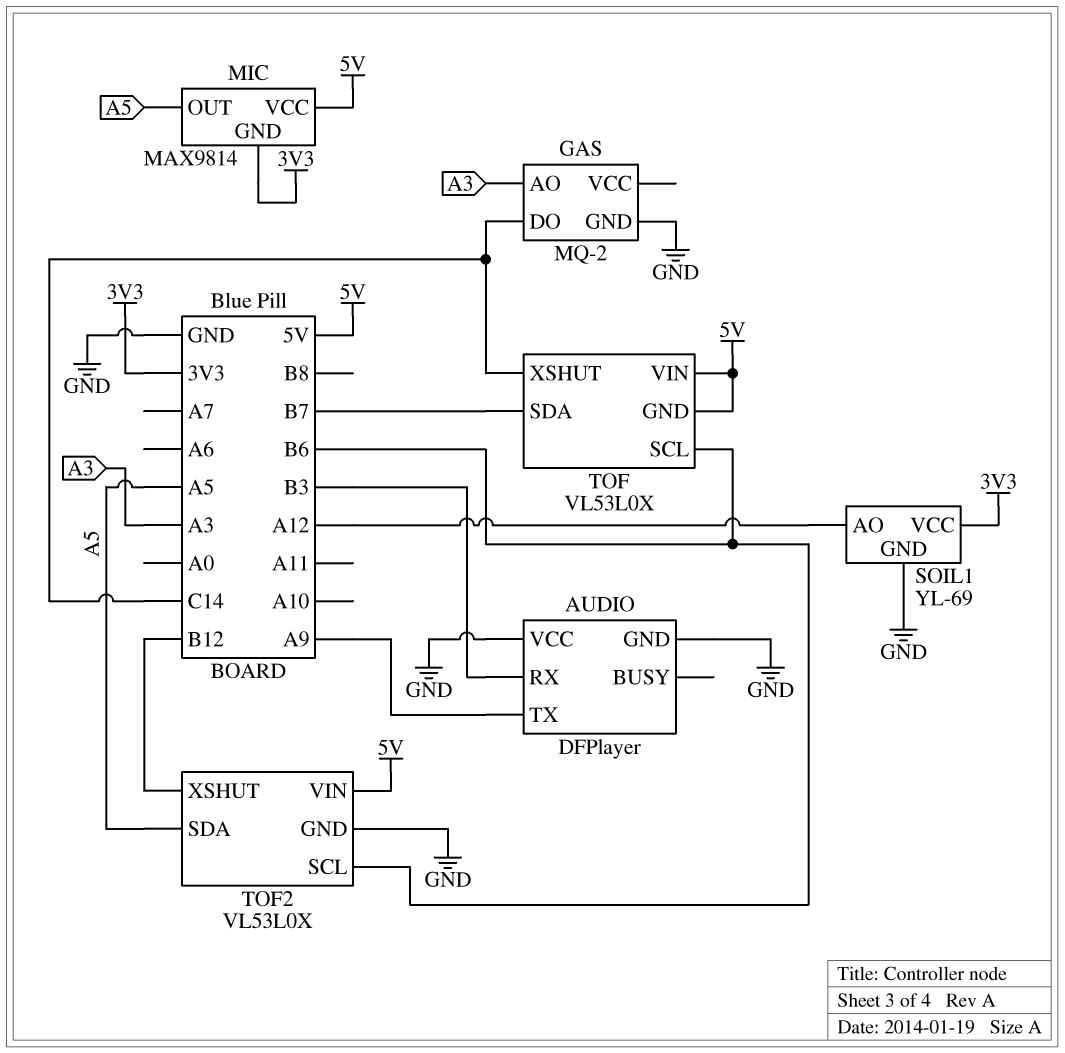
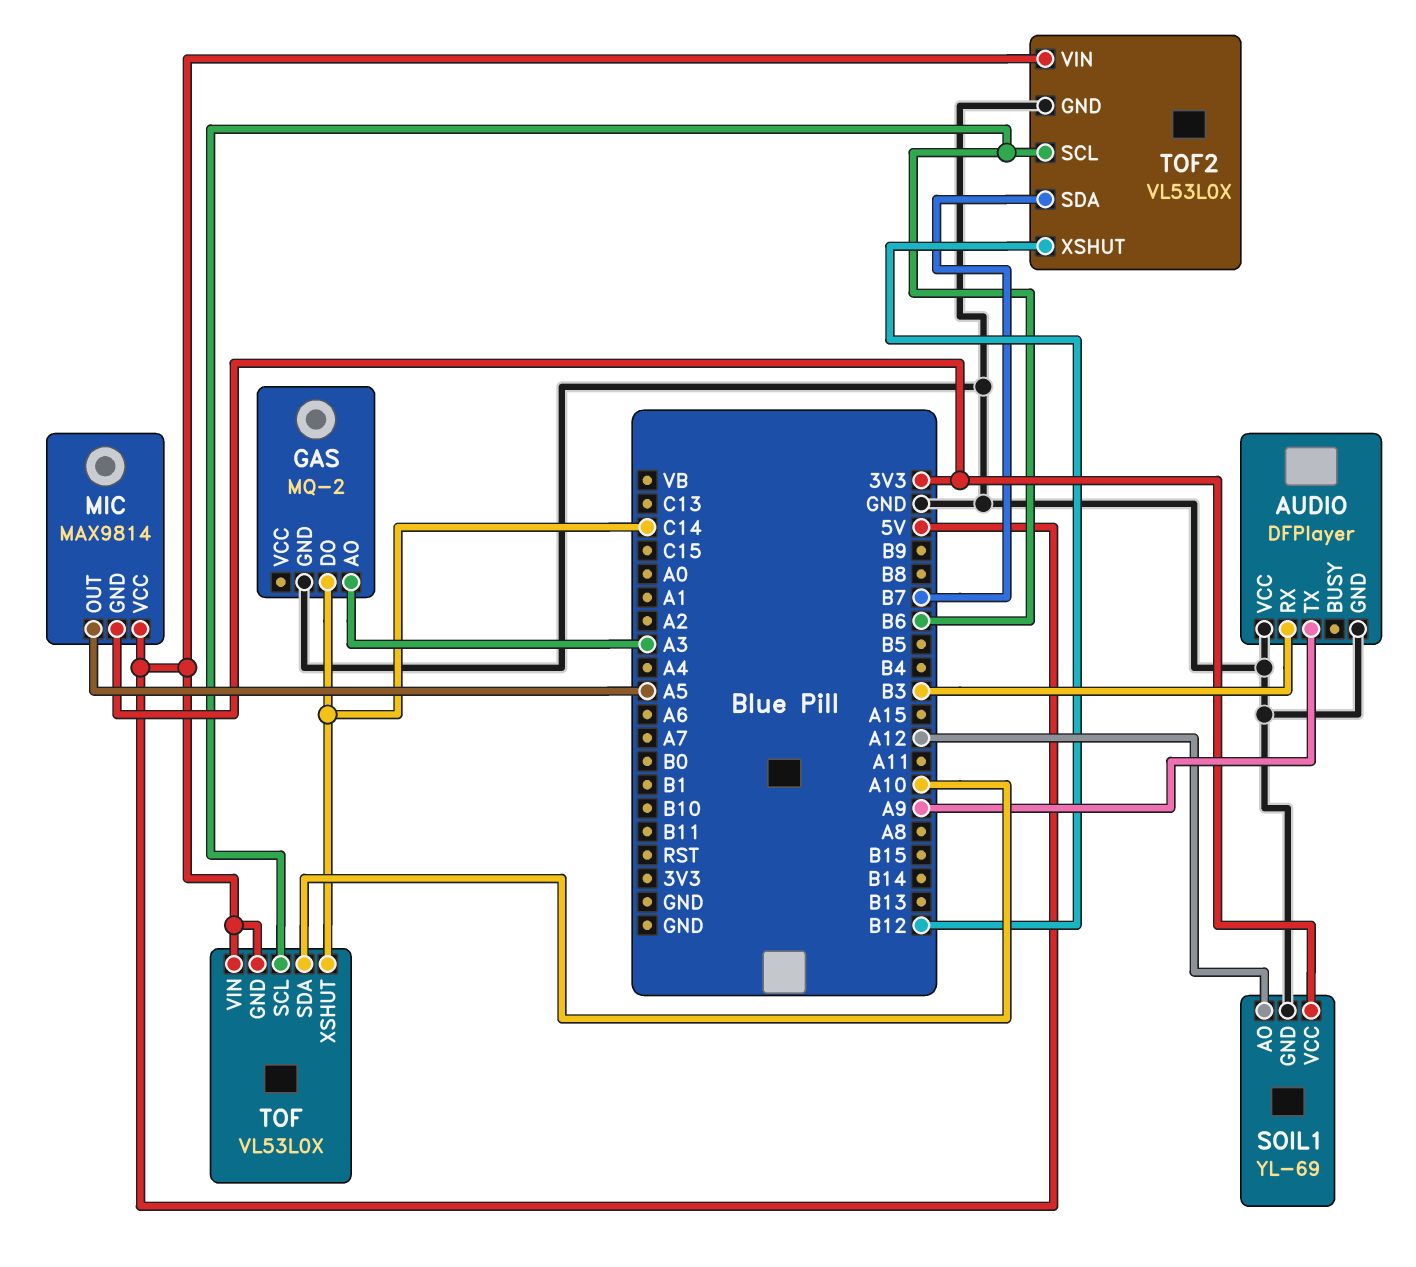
TOF pin SDA: B7 -> A10
TOF2 pin SDA: A5 -> B7

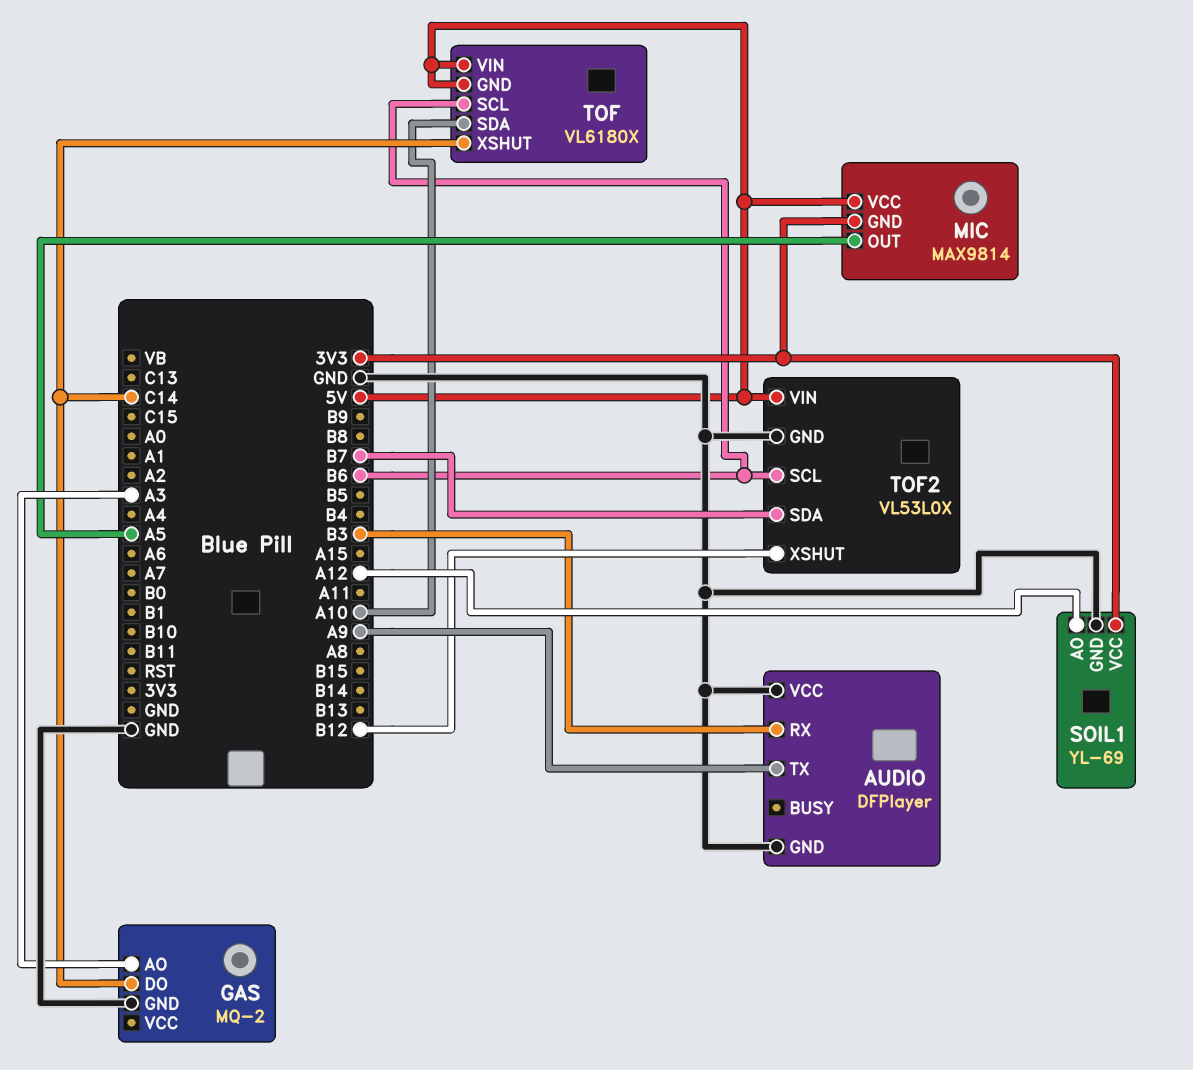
TOF: VL53L0X -> VL6180X

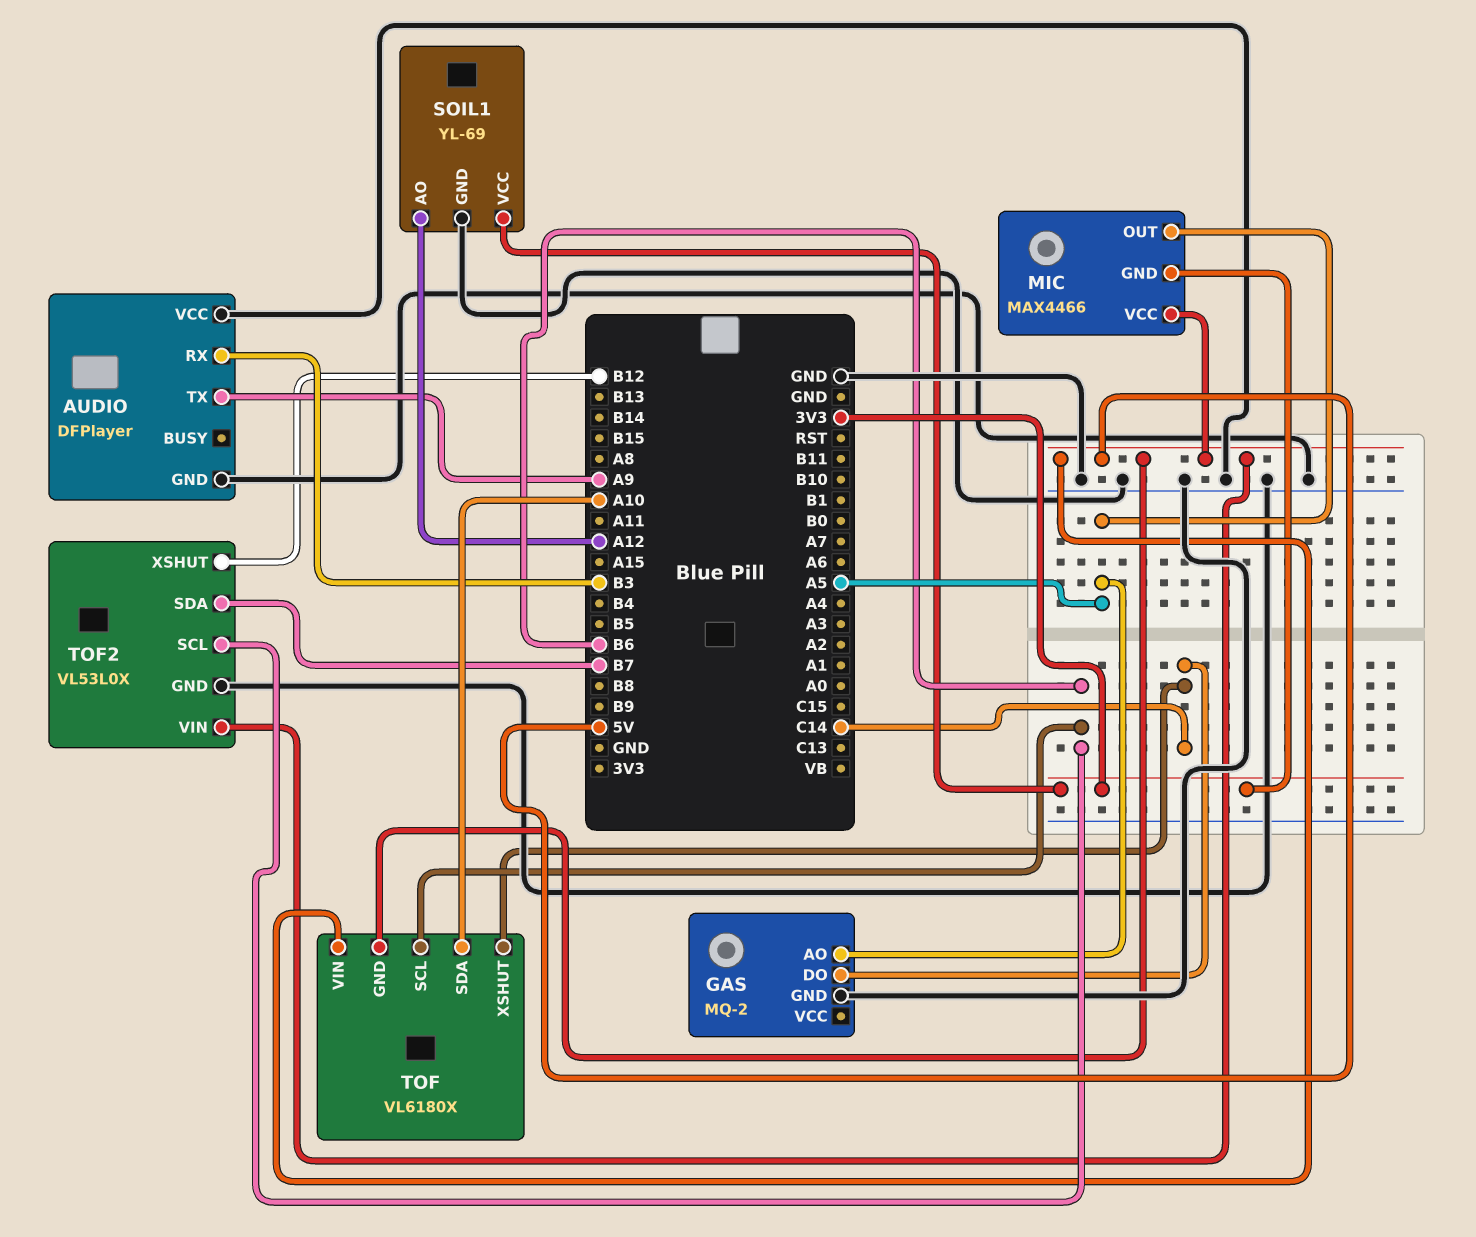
GAS pin AO: A3 -> A5
MIC: MAX9814 -> MAX4466

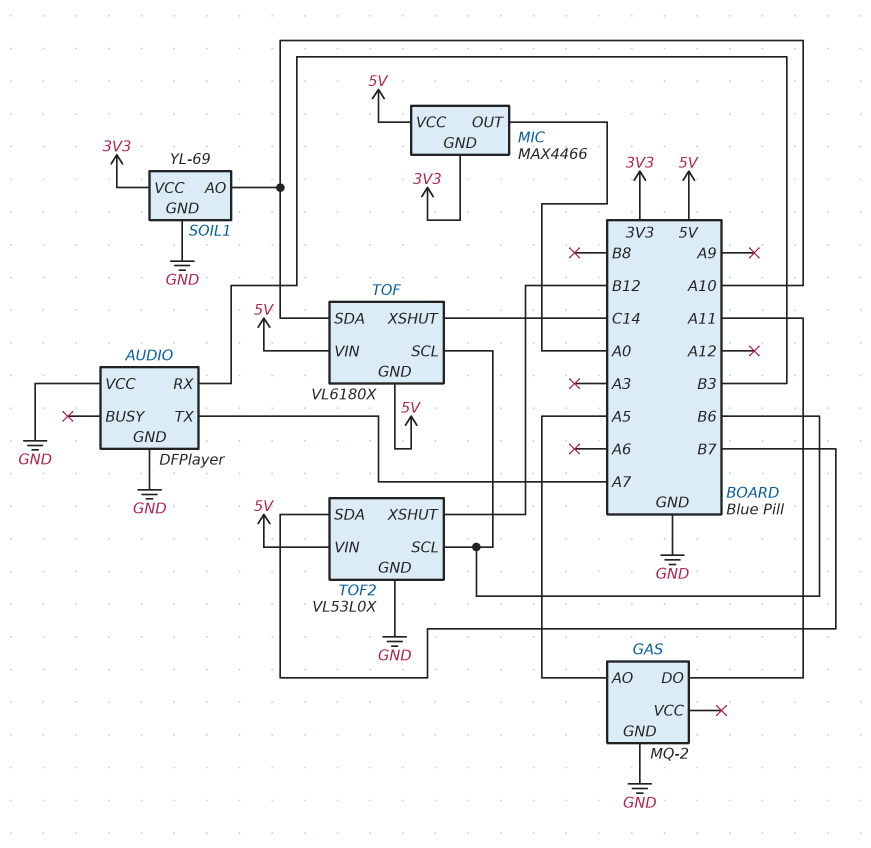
AUDIO pin TX: A9 -> A7
GAS pin DO: C14 -> A11
MIC pin OUT: A5 -> A0
SOIL1 pin AO: A12 -> A10

